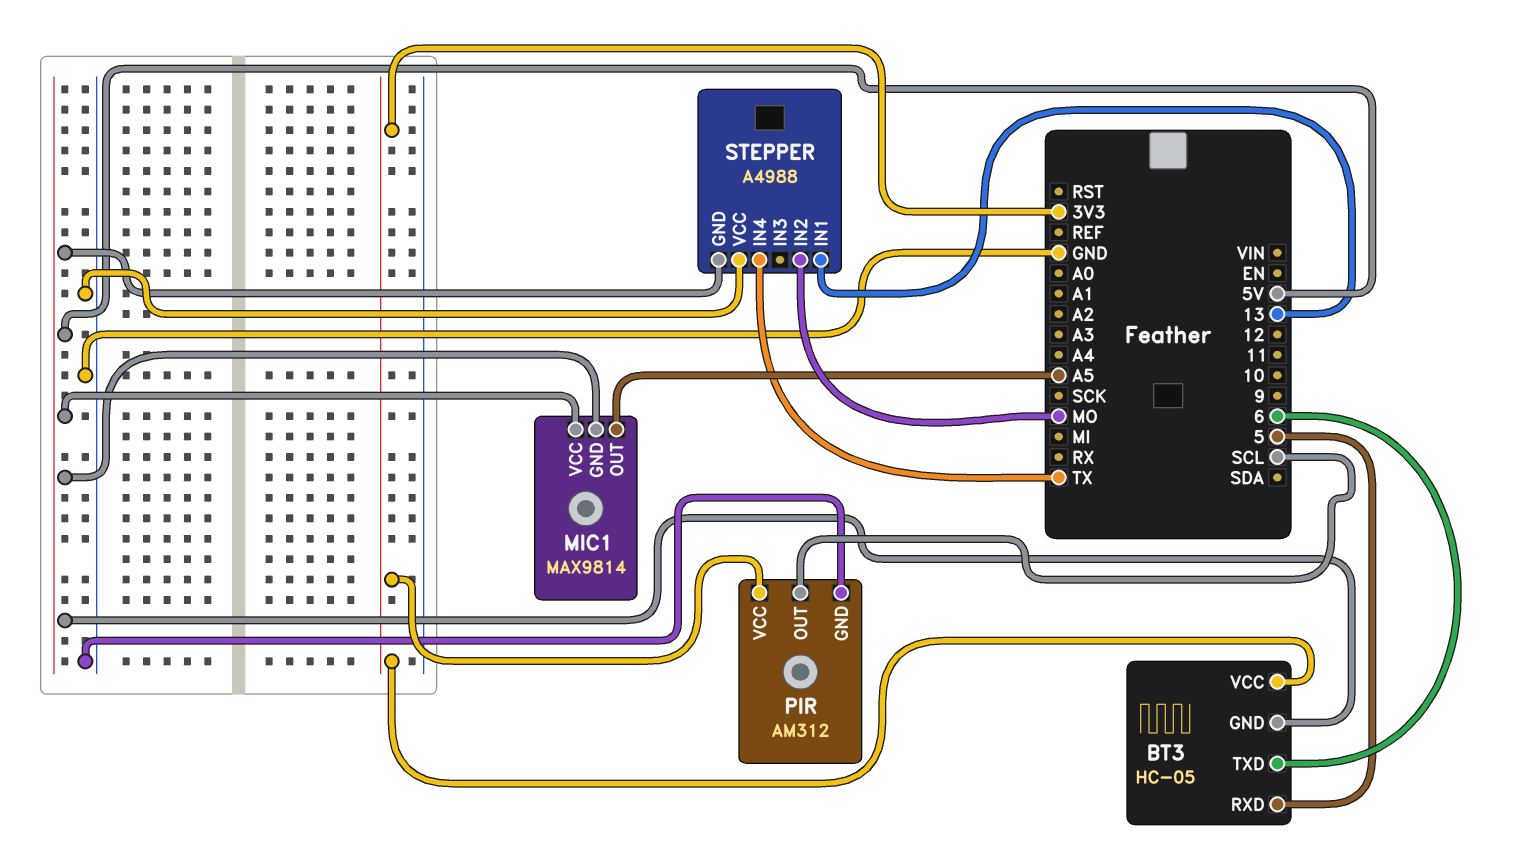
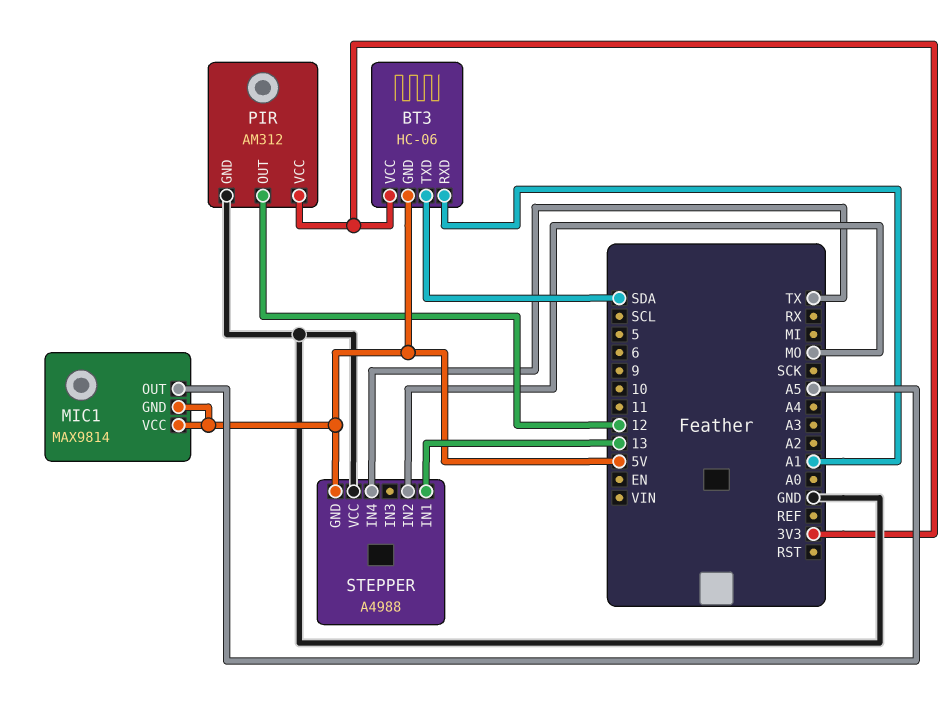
BT3: HC-05 -> HC-06
BT3 pin RXD: 5 -> A1
BT3 pin TXD: 6 -> SDA
PIR pin OUT: SCL -> 12

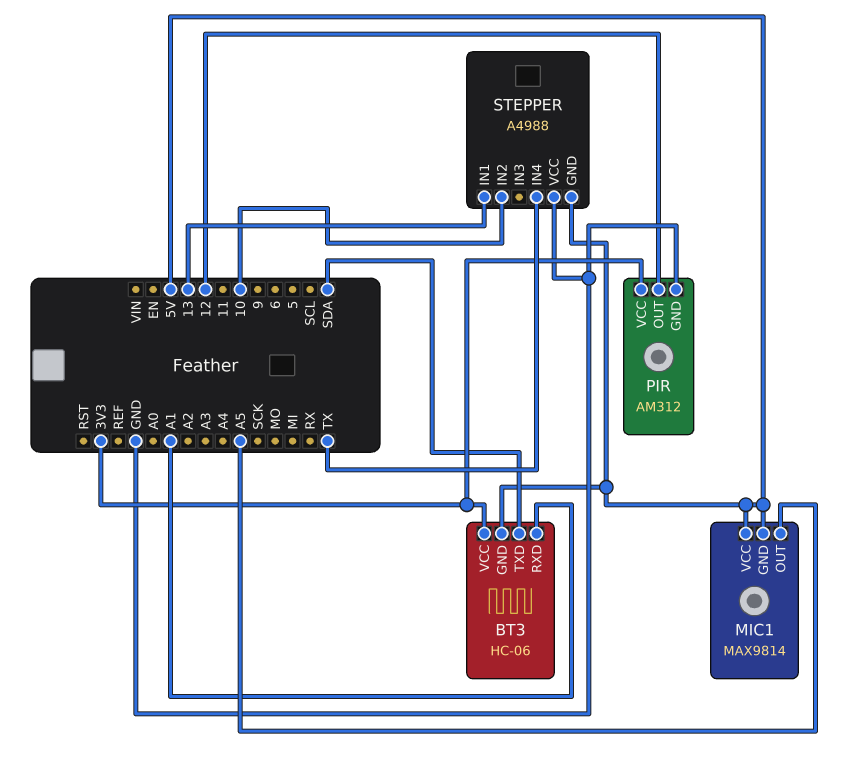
STEPPER pin IN2: MO -> 10

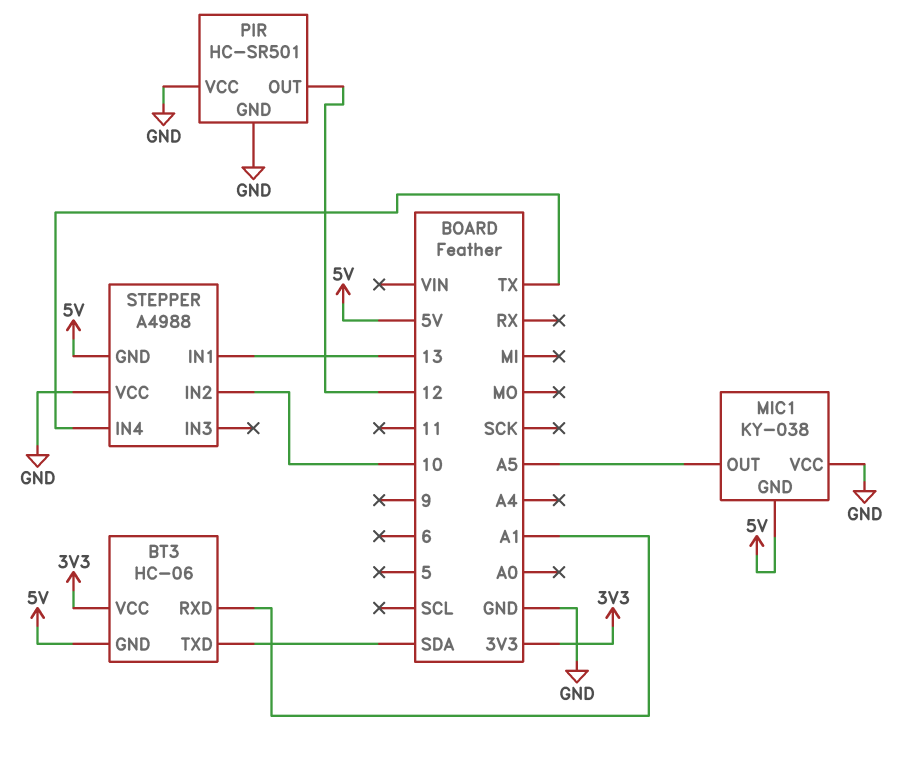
MIC1: MAX9814 -> KY-038
MIC1 pin VCC: 5V -> GND
PIR: AM312 -> HC-SR501
PIR pin VCC: 3V3 -> GND

